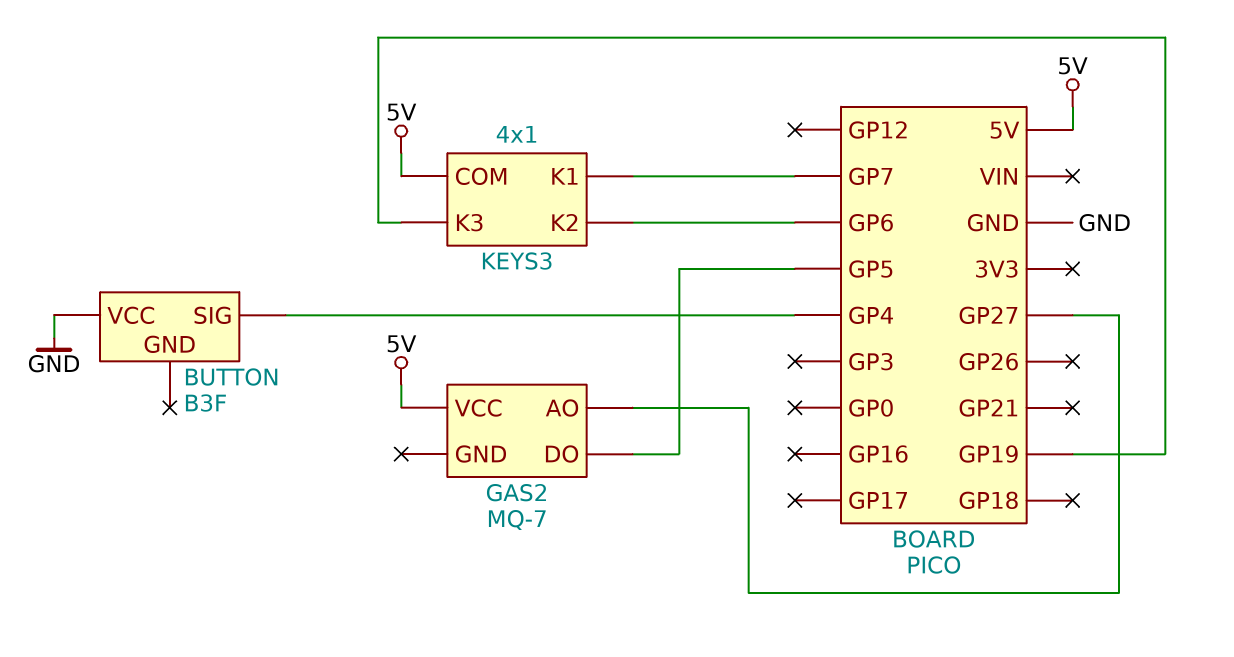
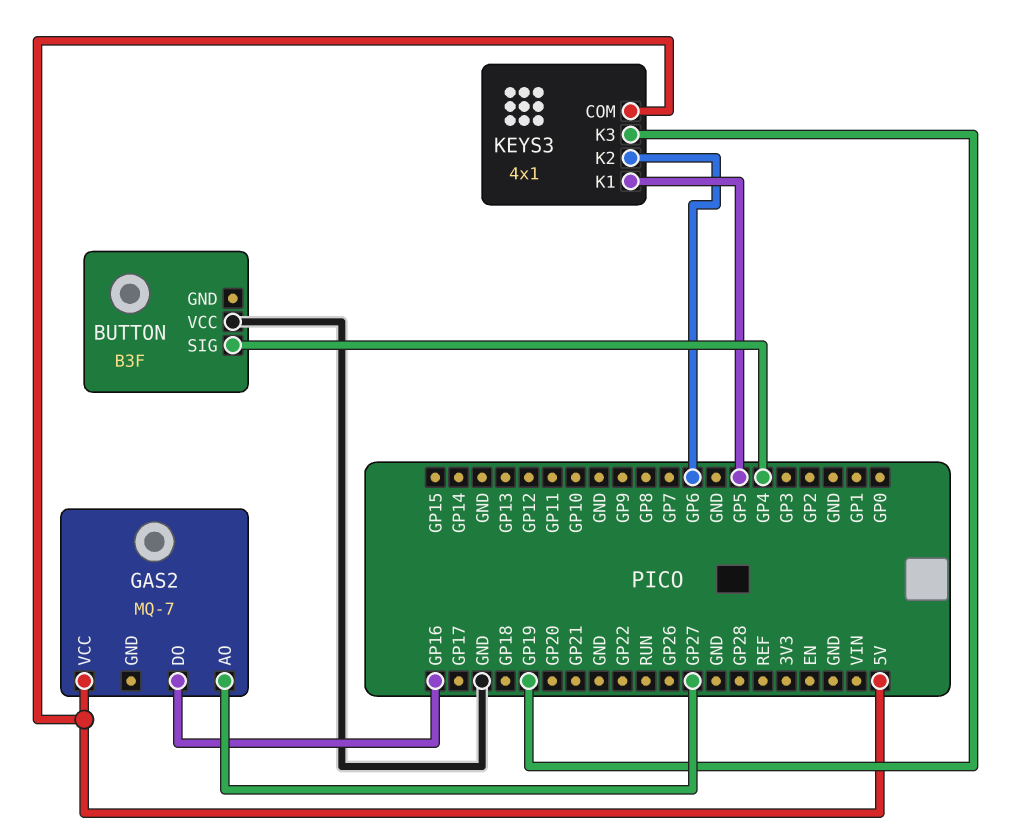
GAS2 pin DO: GP5 -> GP16
KEYS3 pin K1: GP7 -> GP5

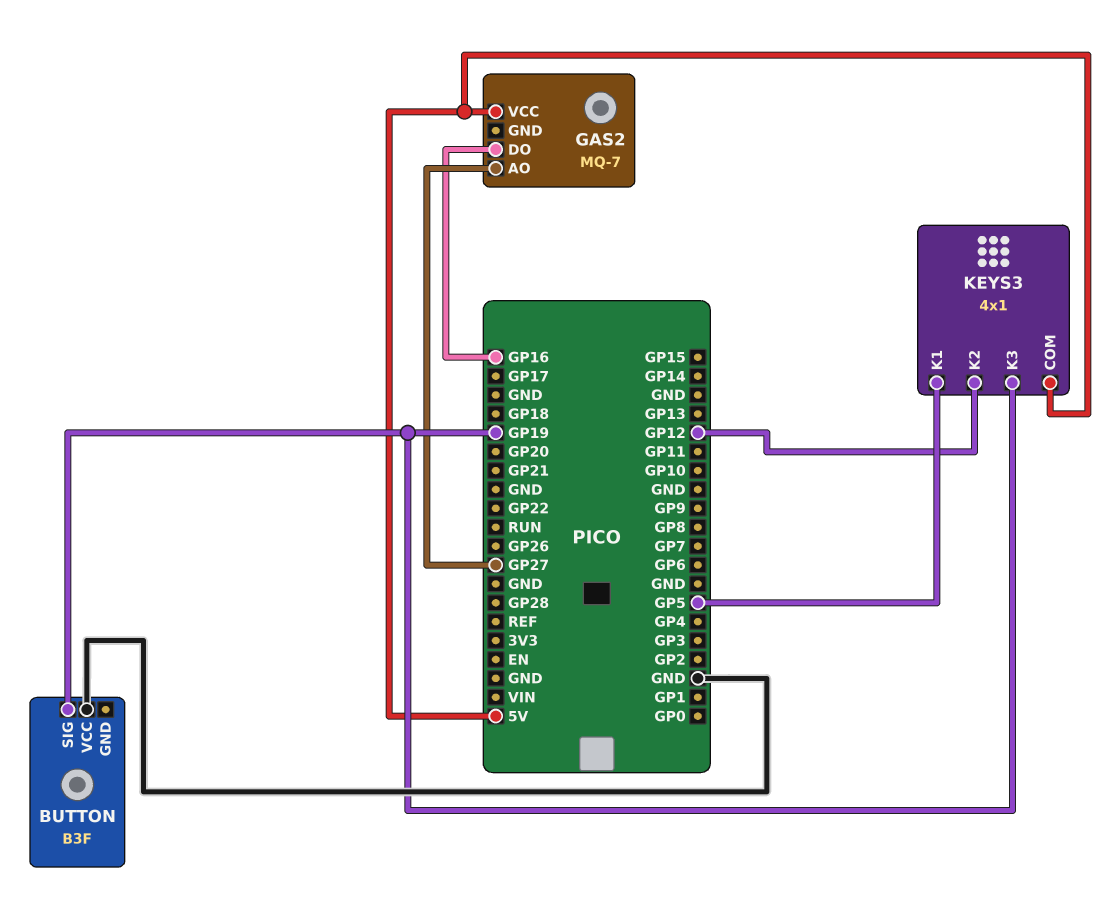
BUTTON pin SIG: GP4 -> GP19
KEYS3 pin K2: GP6 -> GP12

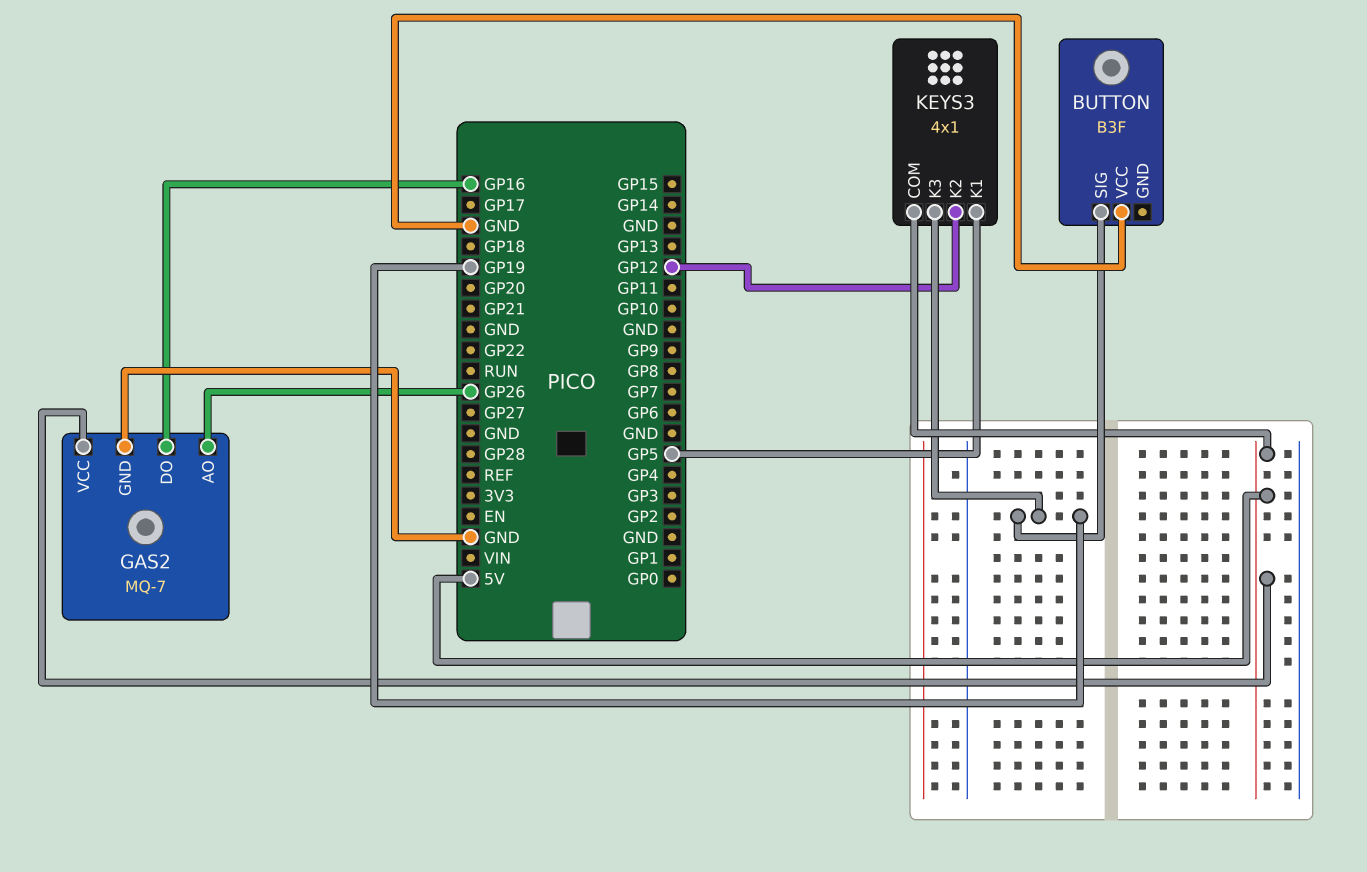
GAS2 pin AO: GP27 -> GP26
GAS2 pin GND: none -> GND

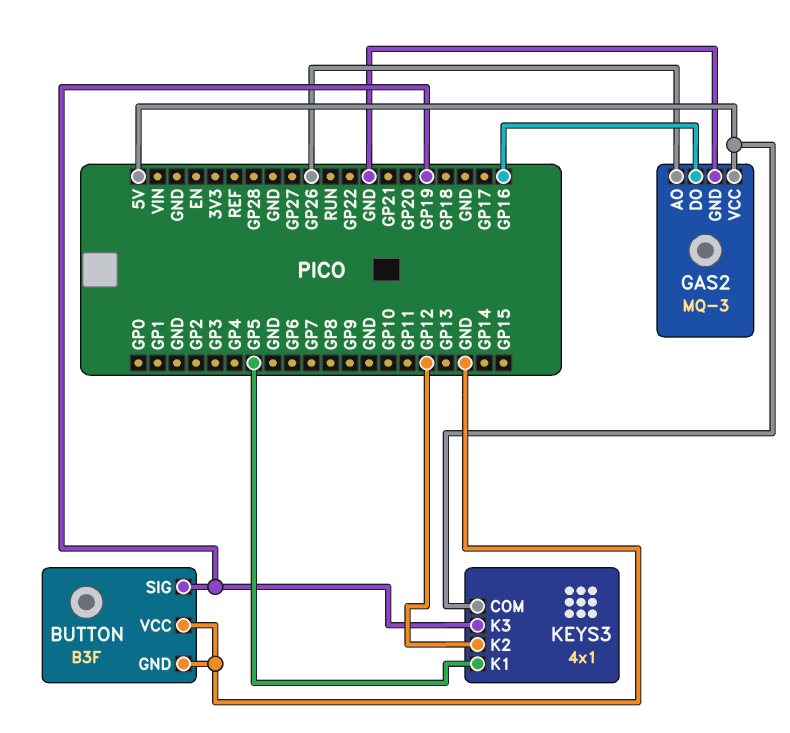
BUTTON pin GND: none -> GND
GAS2: MQ-7 -> MQ-3

